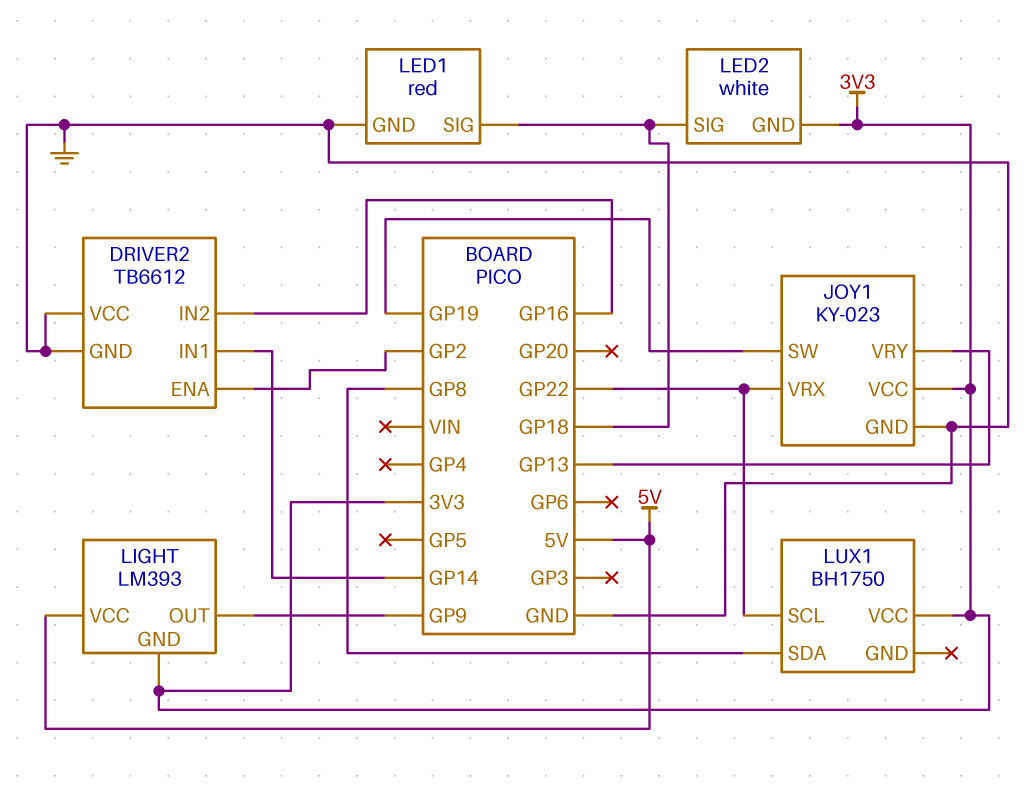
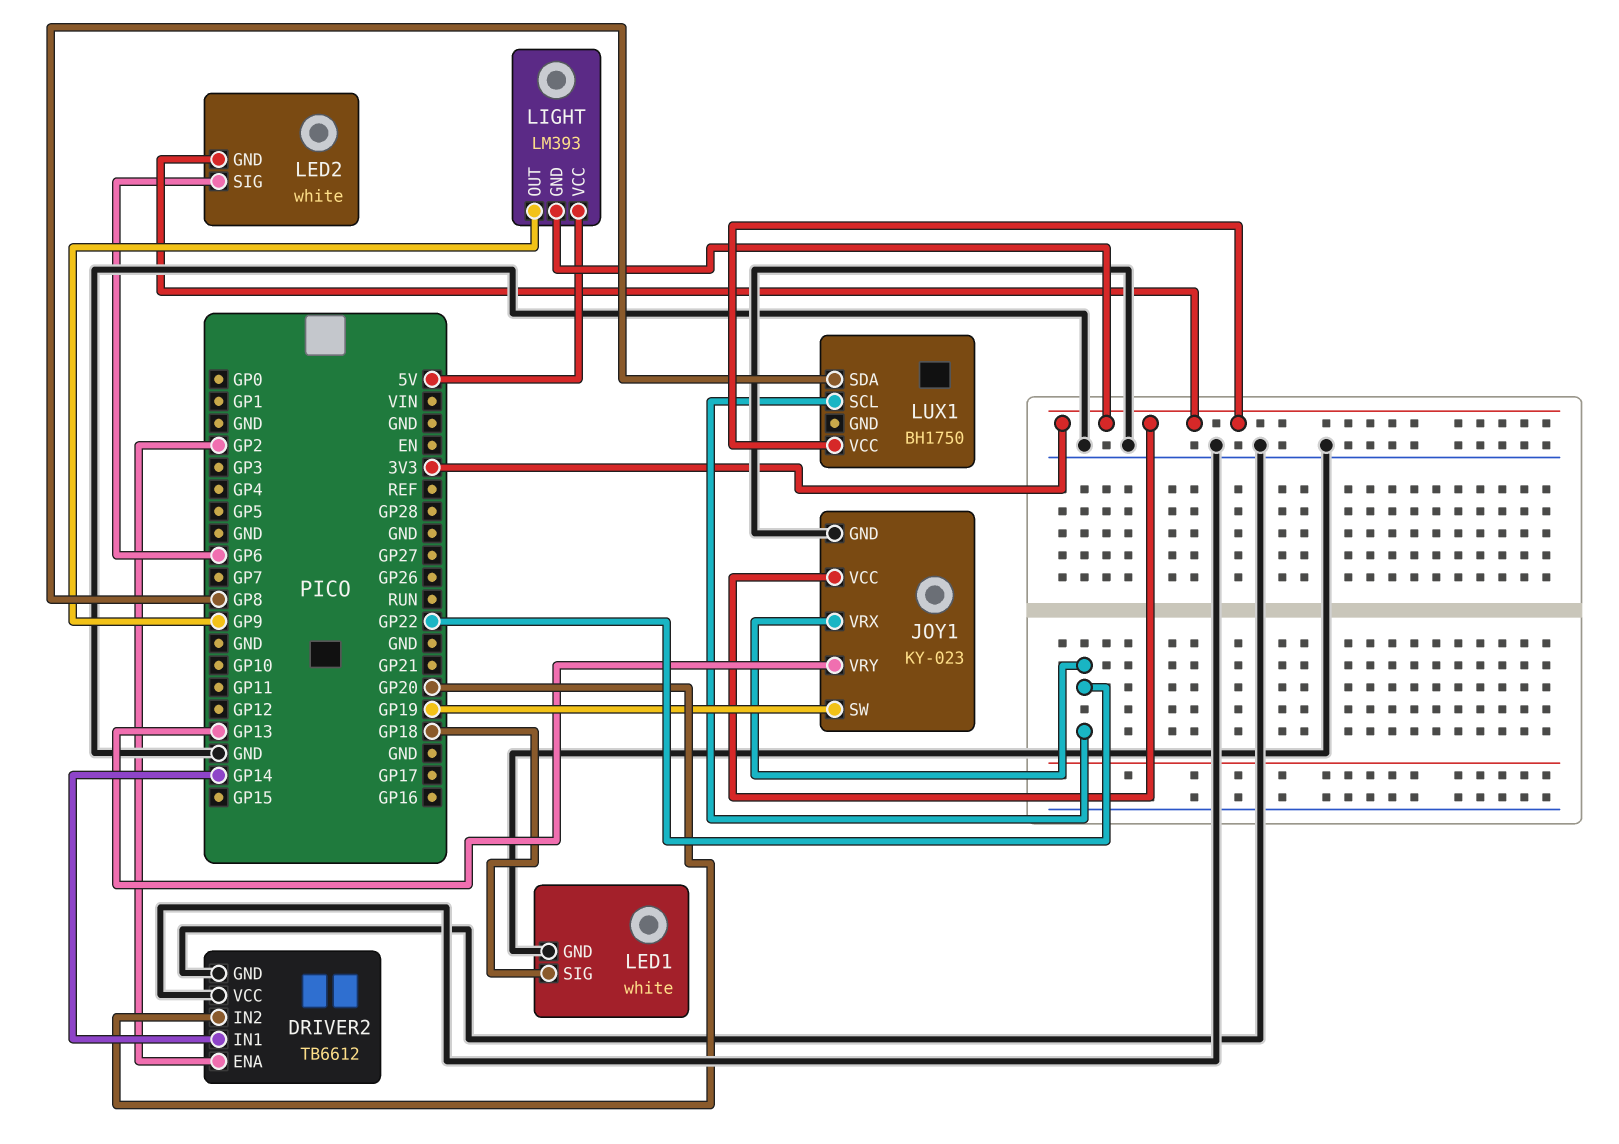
DRIVER2 pin IN2: GP16 -> GP20
LED1: red -> white
LED2 pin SIG: GP18 -> GP6

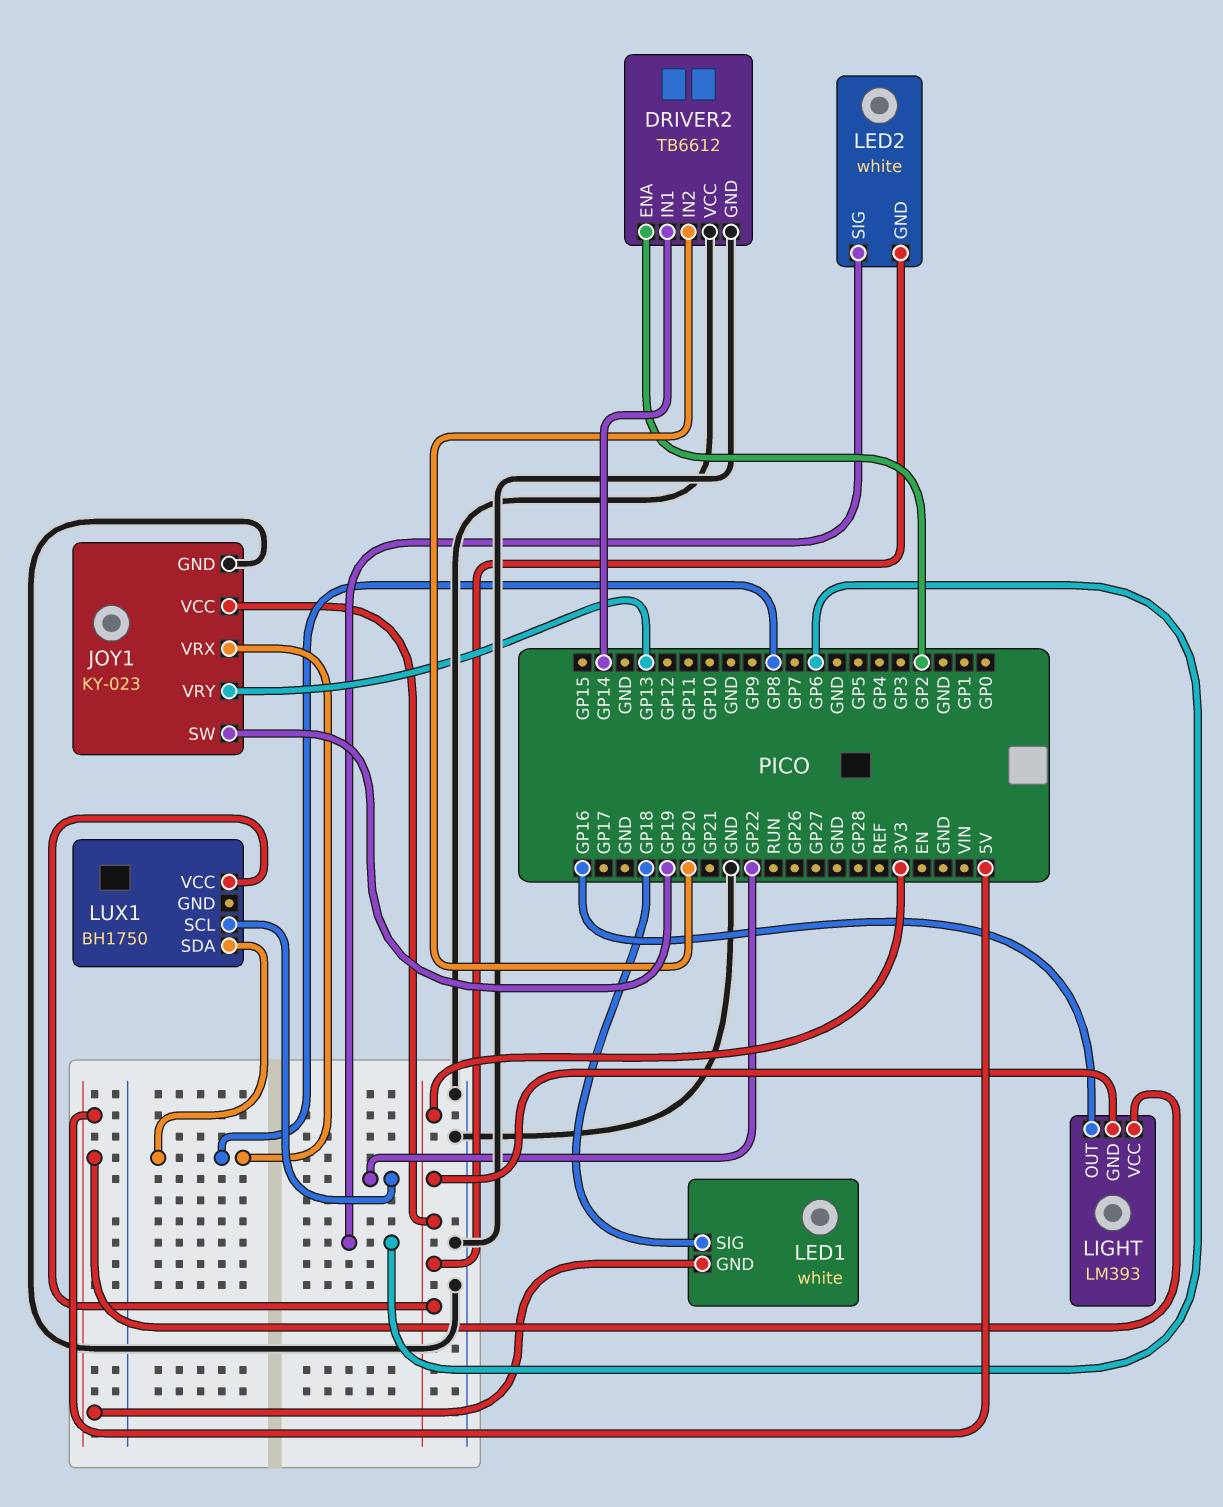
JOY1 pin VRX: GP22 -> GP8
LED1 pin GND: GND -> 5V
LIGHT pin OUT: GP9 -> GP16

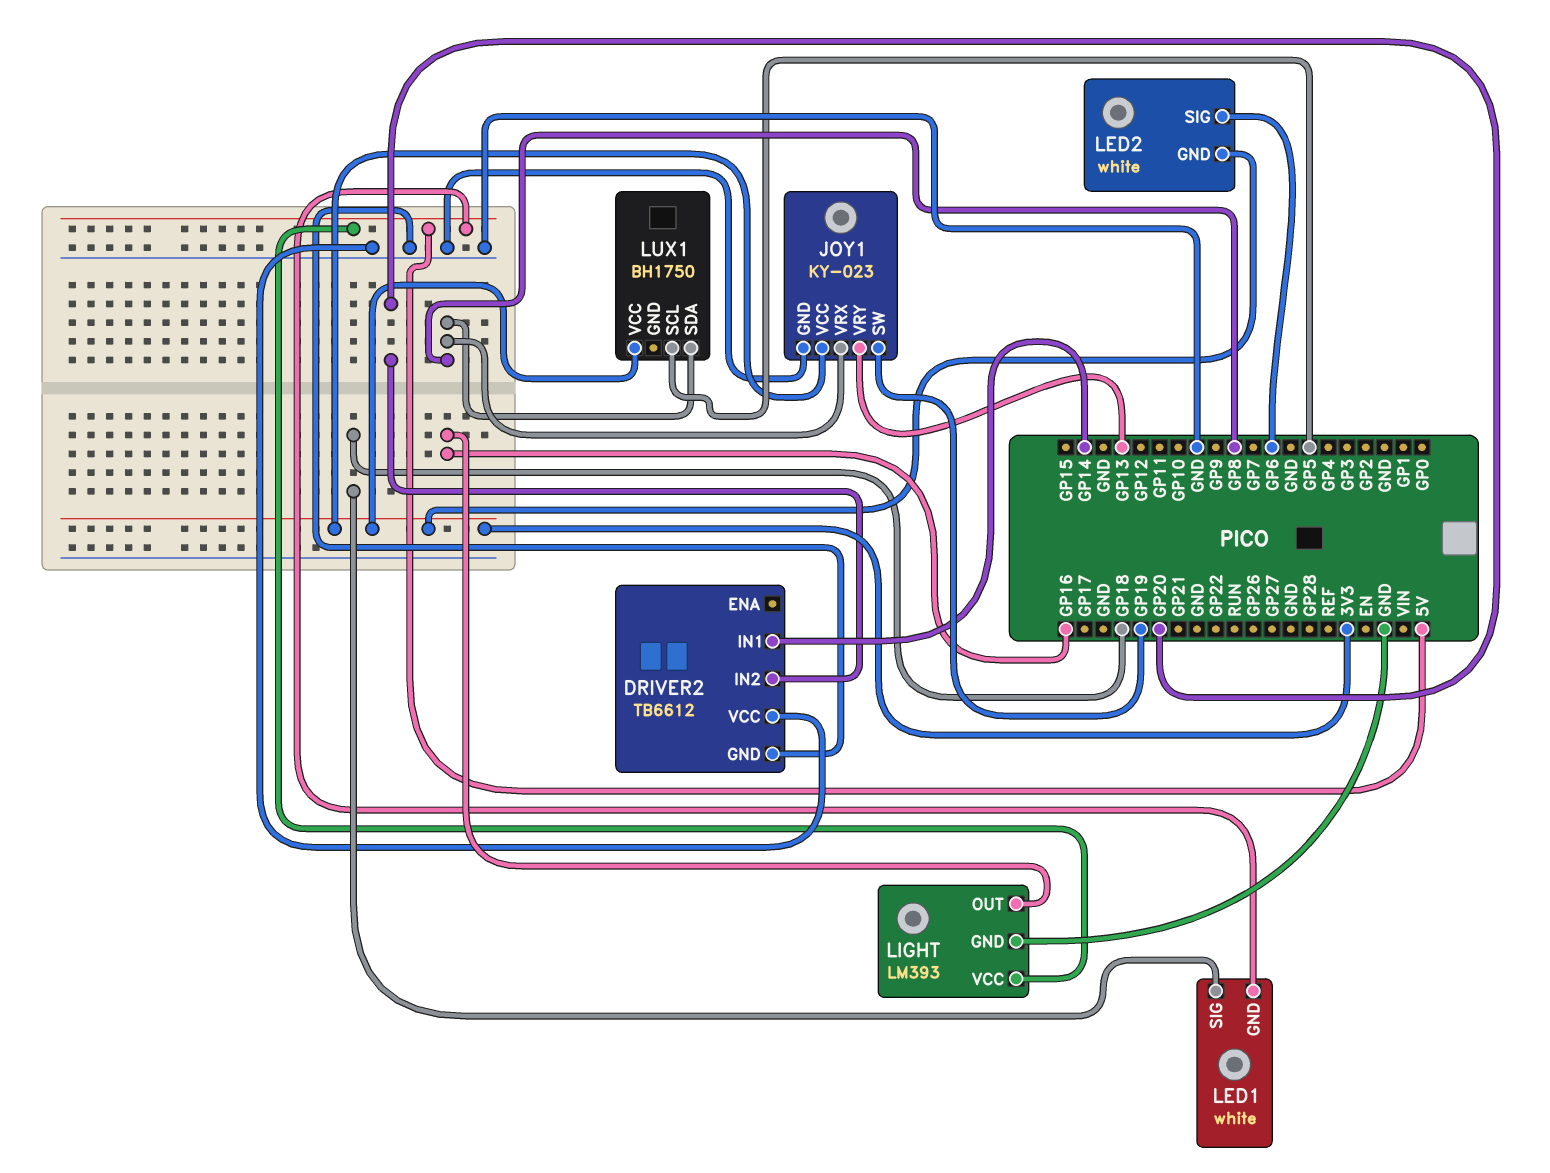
DRIVER2 pin ENA: GP2 -> none
LIGHT pin GND: 3V3 -> GND
LUX1 pin SCL: GP22 -> GP5

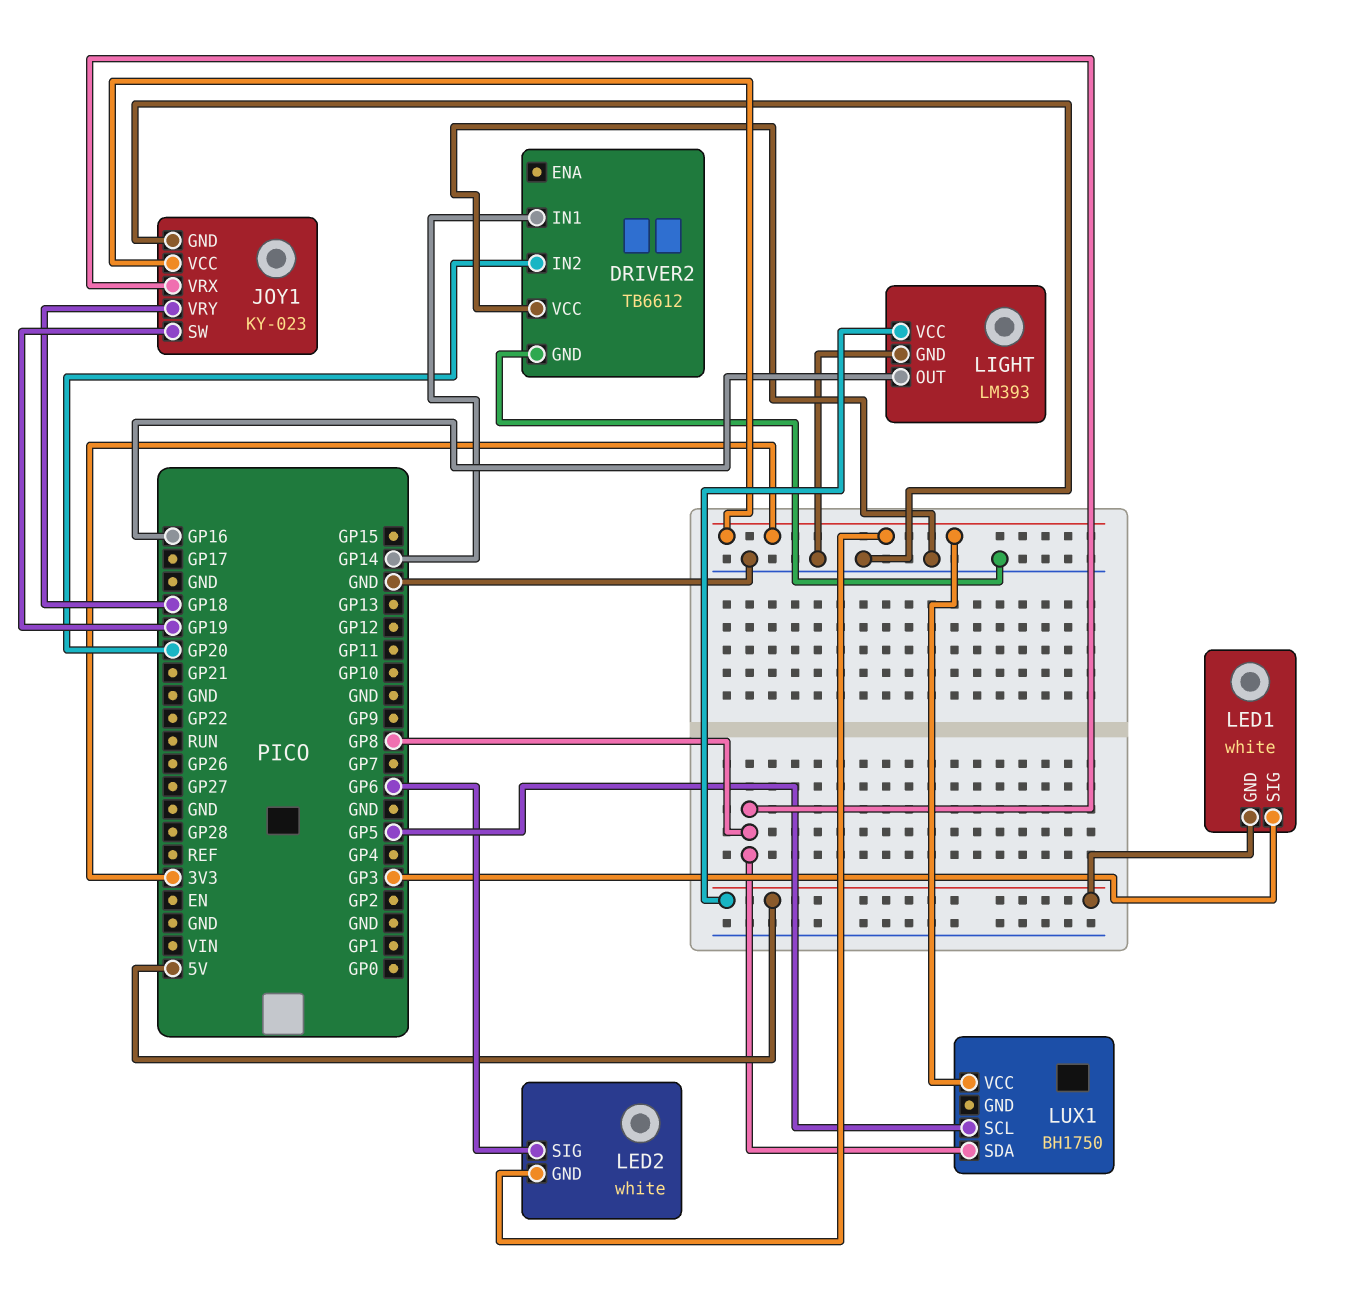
JOY1 pin VRY: GP13 -> GP18
LED1 pin SIG: GP18 -> GP3

